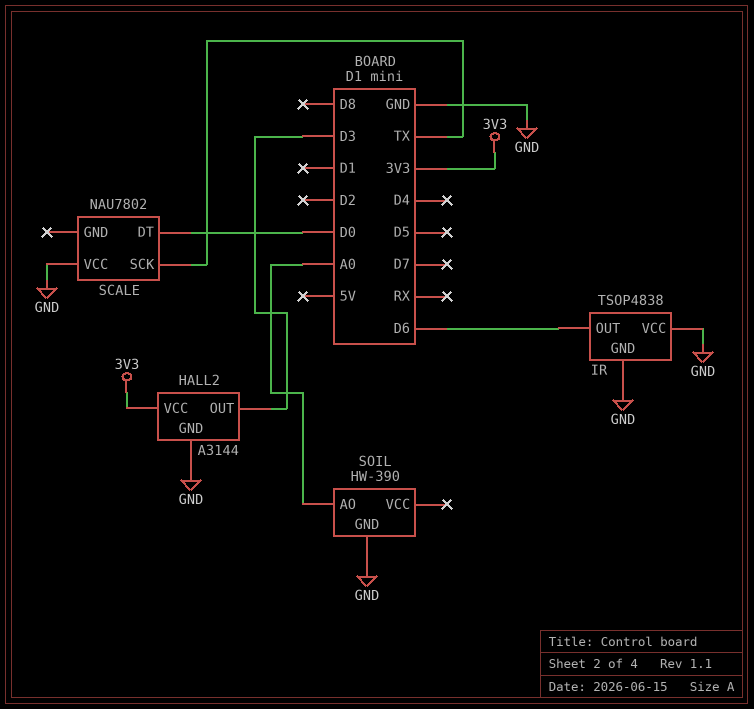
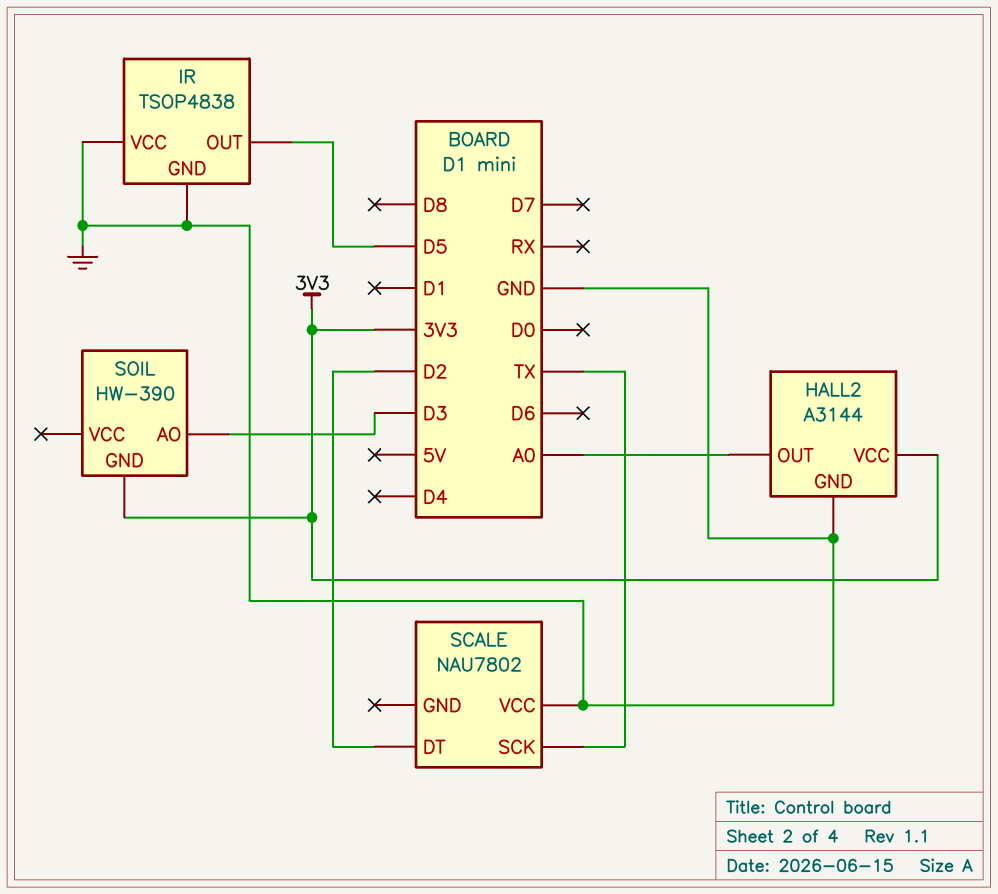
HALL2 pin OUT: D3 -> A0
IR pin OUT: D6 -> D5
SCALE pin DT: D0 -> D2
SOIL pin AO: A0 -> D3
SOIL pin GND: GND -> 3V3

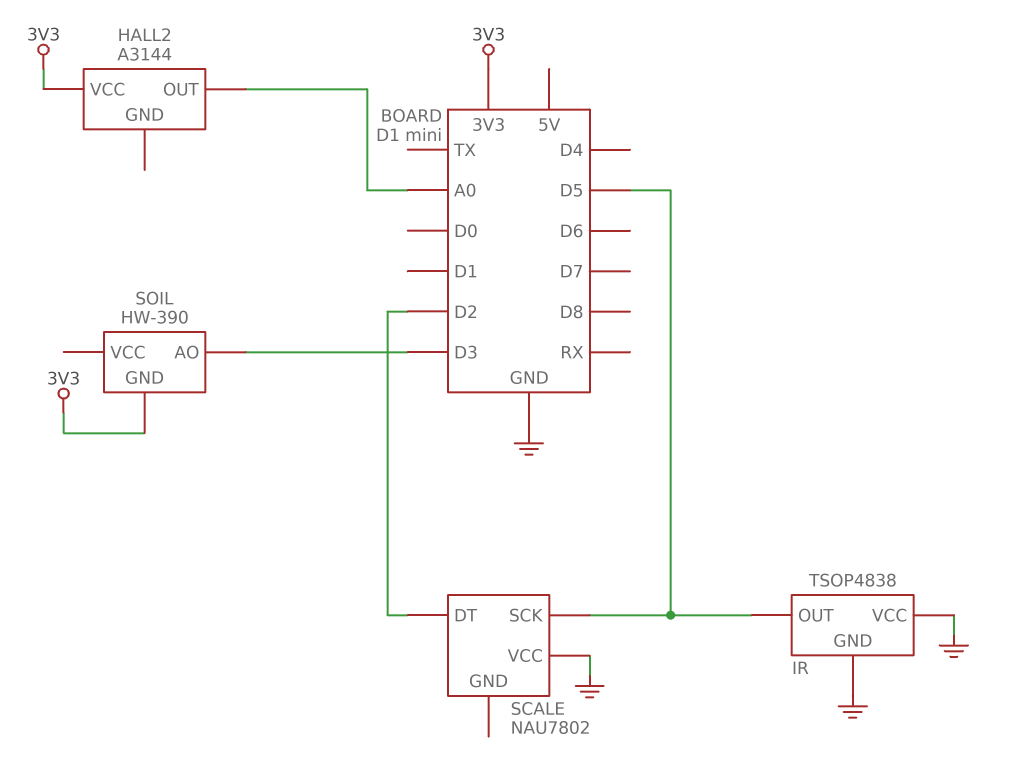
HALL2 pin GND: GND -> none
SCALE pin SCK: TX -> D5

